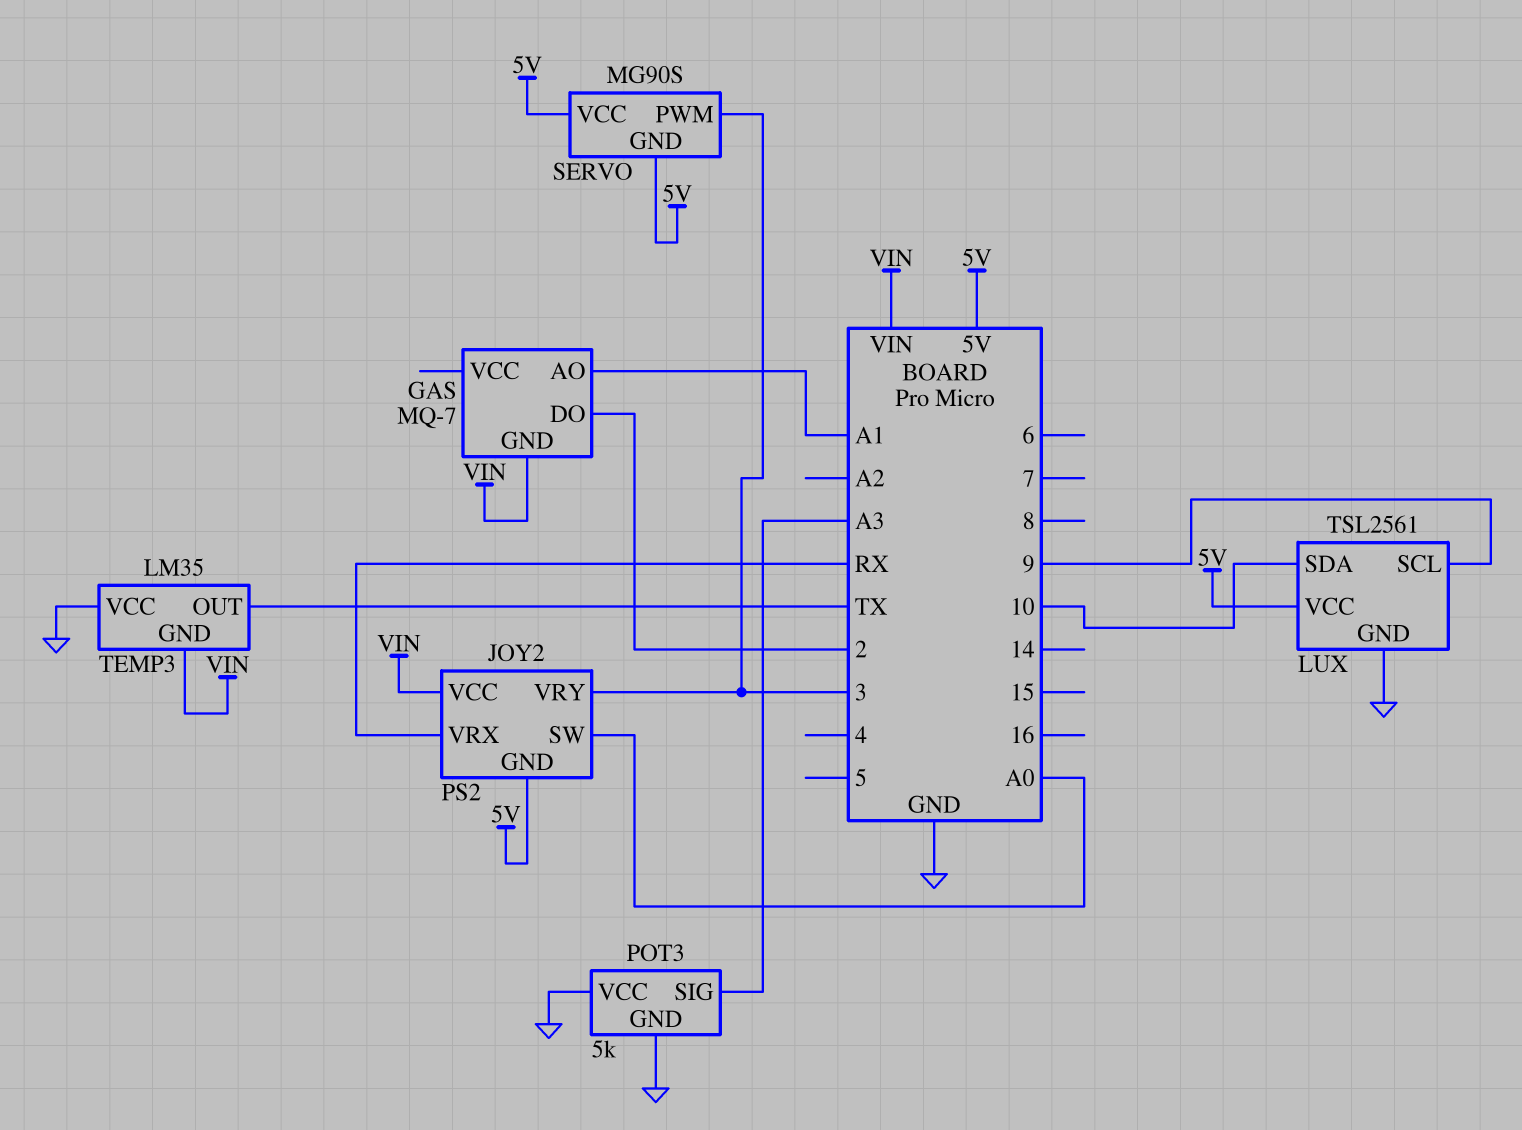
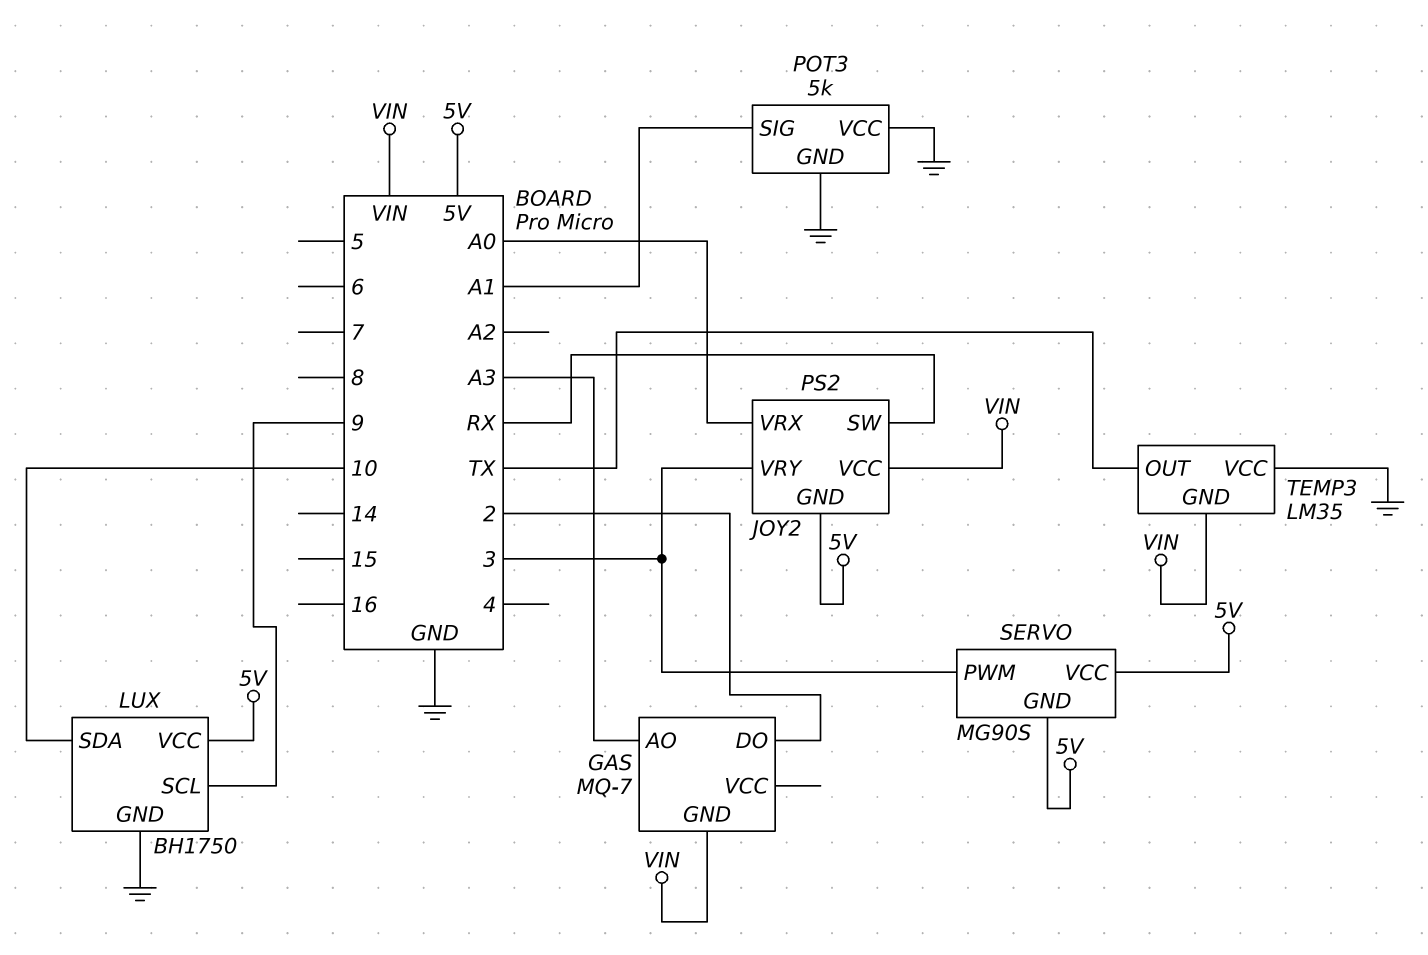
GAS pin AO: A1 -> A3
JOY2 pin SW: A0 -> RX
JOY2 pin VRX: RX -> A0
LUX: TSL2561 -> BH1750
POT3 pin SIG: A3 -> A1

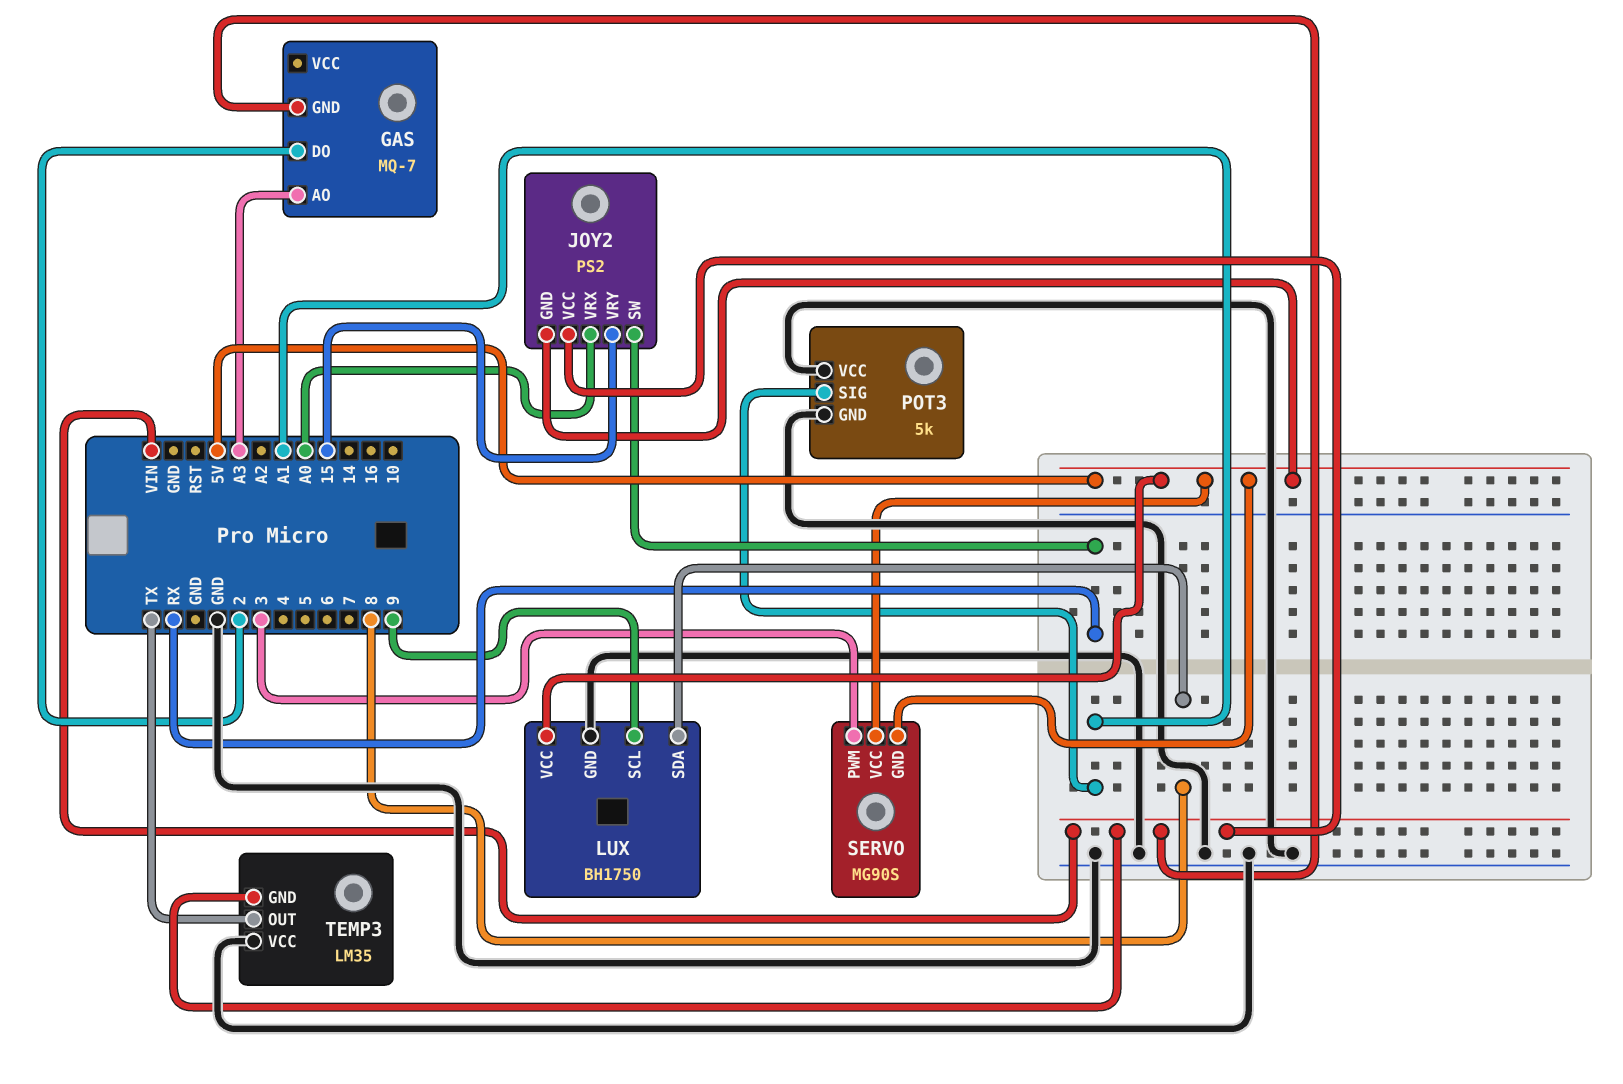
JOY2 pin VRY: 3 -> 15
LUX pin SDA: 10 -> 8

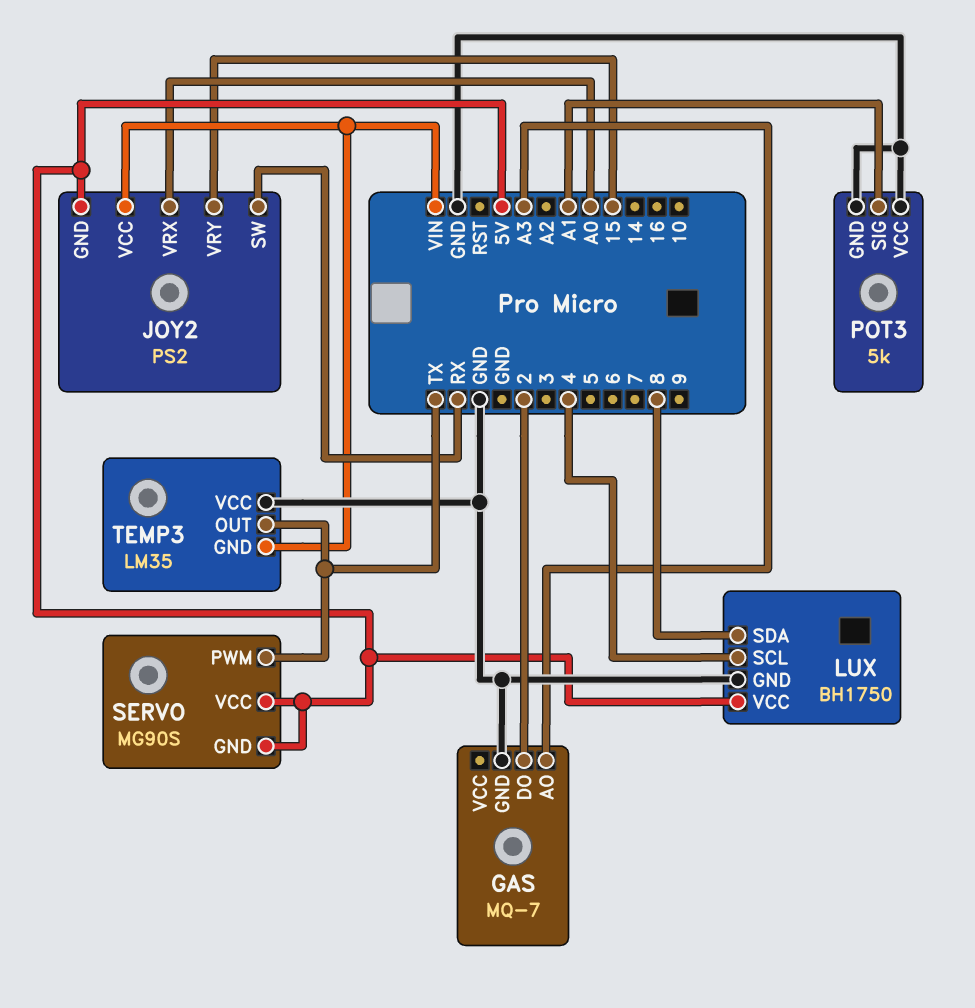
GAS pin GND: VIN -> GND
LUX pin SCL: 9 -> 4
SERVO pin PWM: 3 -> TX

